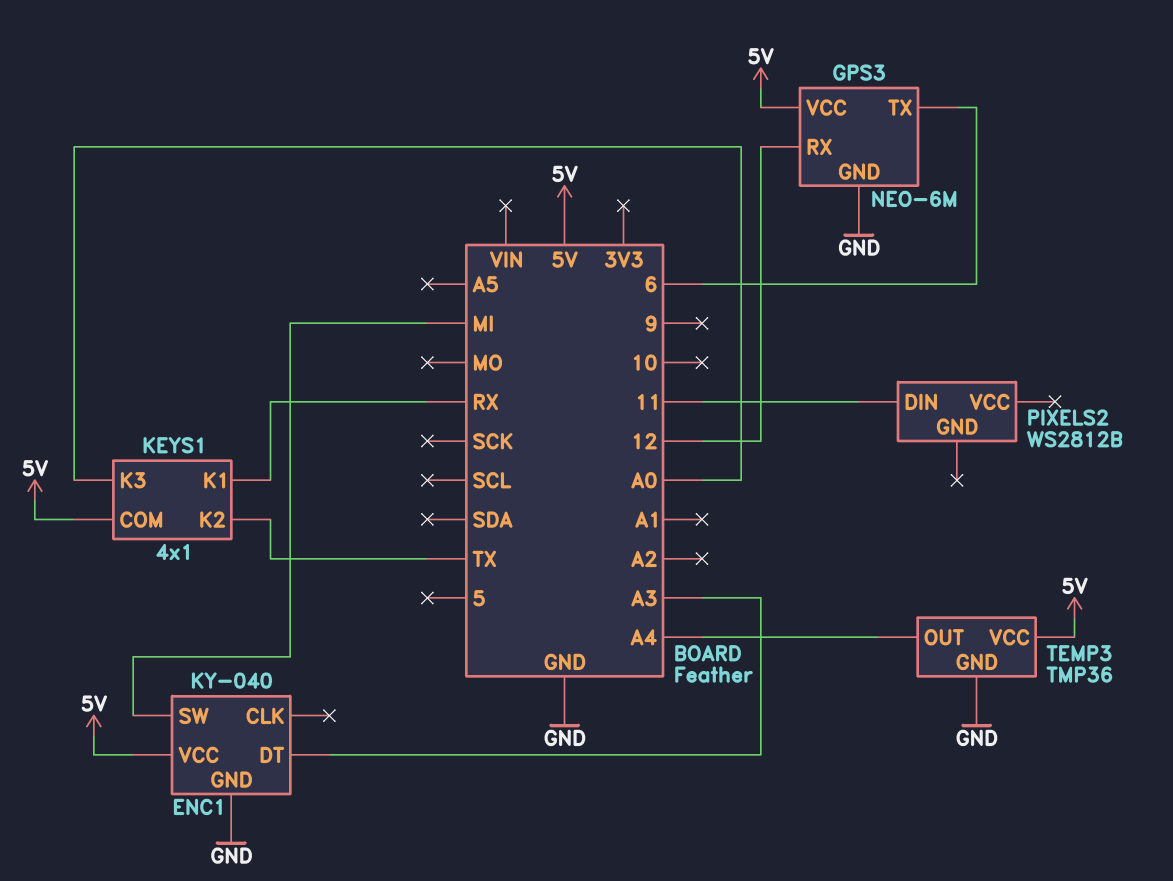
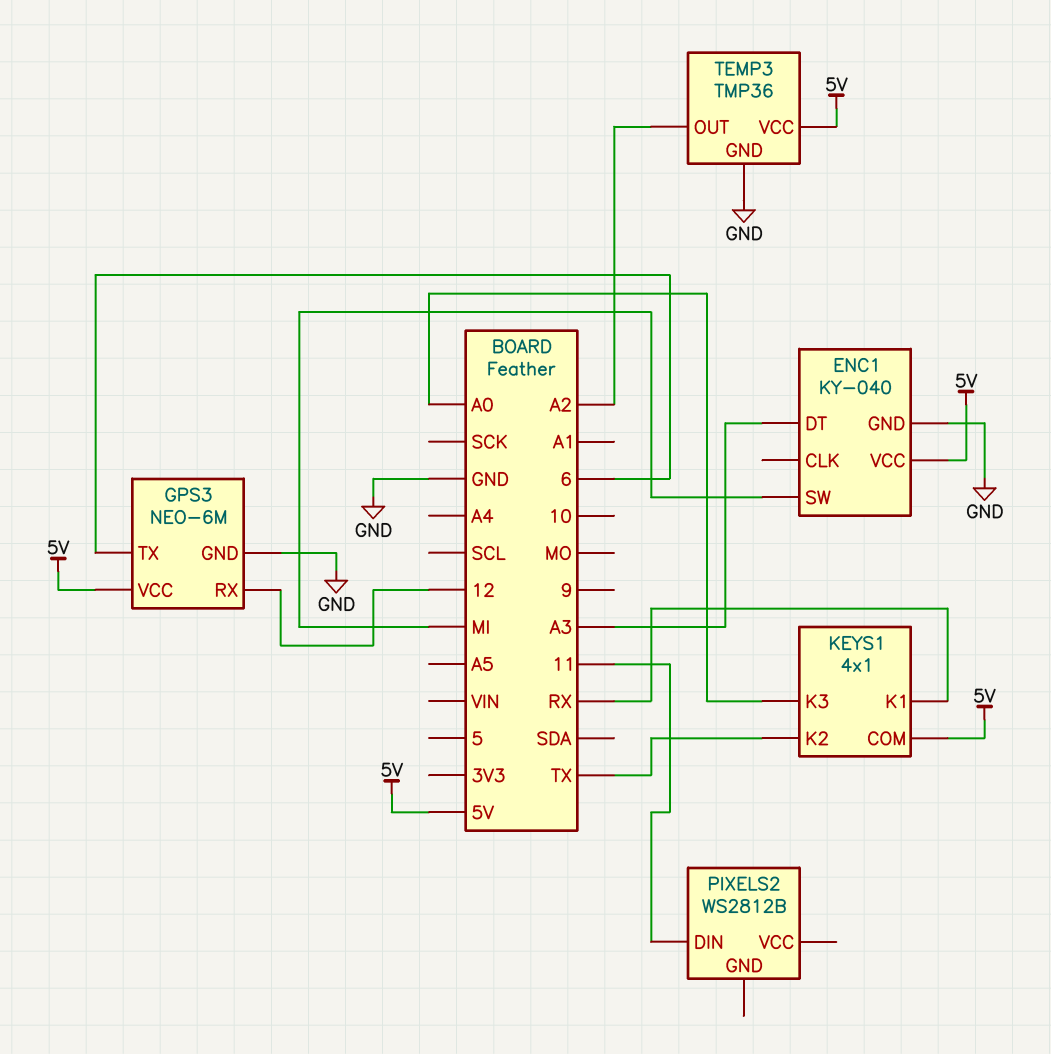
TEMP3 pin OUT: A4 -> A2

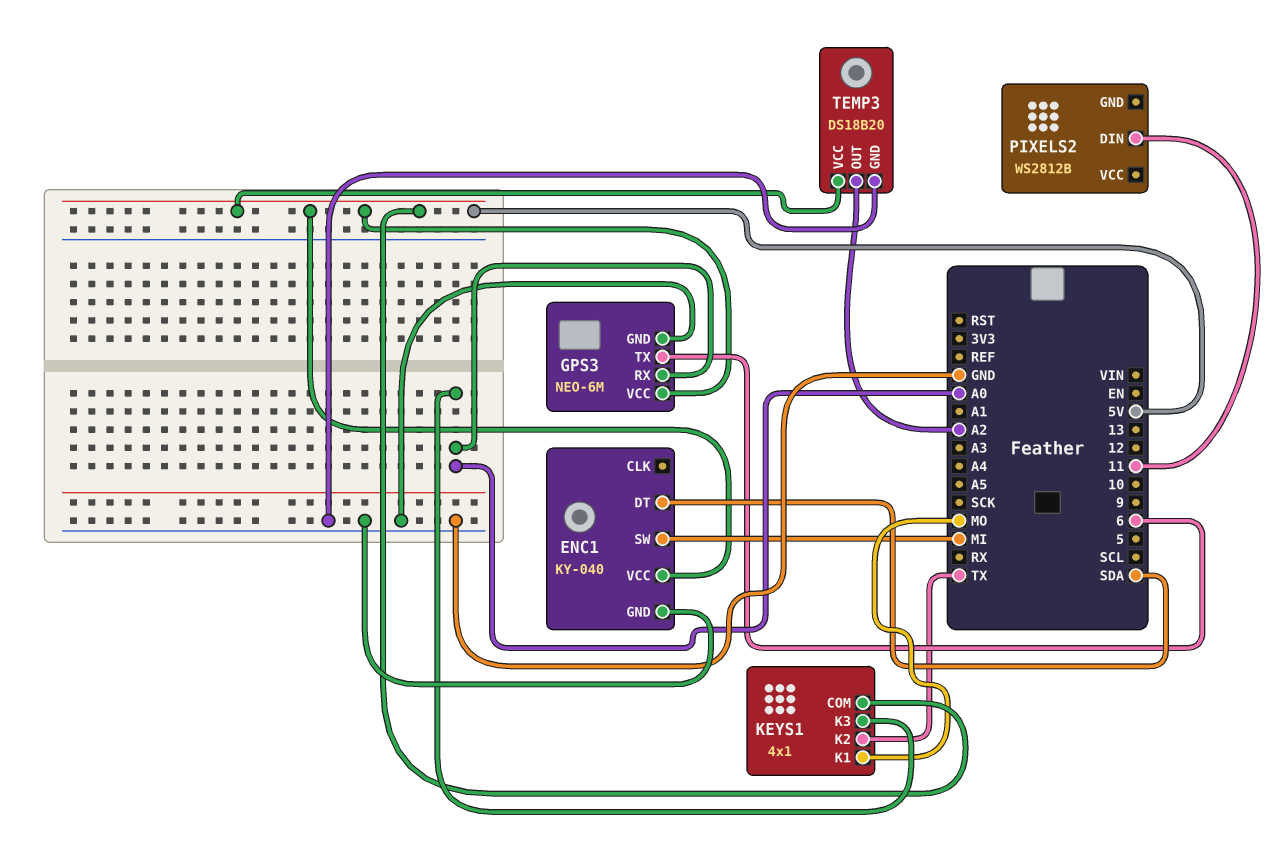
ENC1 pin DT: A3 -> SDA
GPS3 pin RX: 12 -> A0
KEYS1 pin K1: RX -> MO
TEMP3: TMP36 -> DS18B20

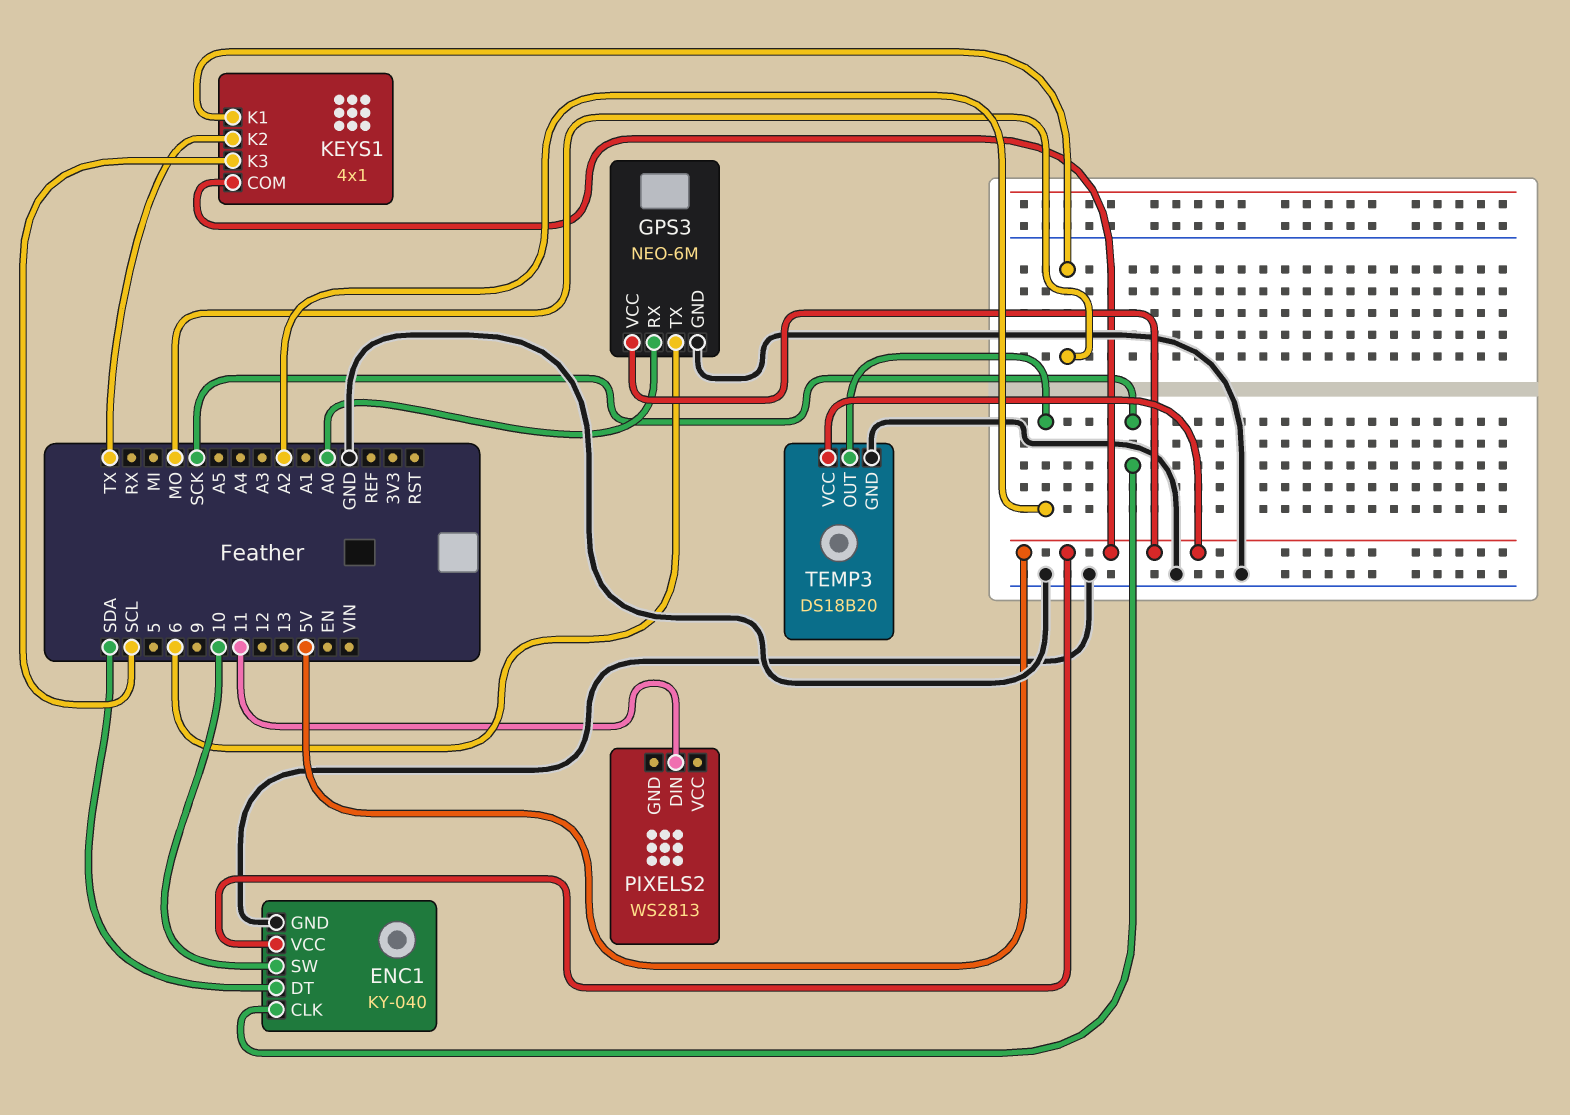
ENC1 pin CLK: none -> SCK
ENC1 pin SW: MI -> 10
KEYS1 pin K3: A0 -> SCL
PIXELS2: WS2812B -> WS2813

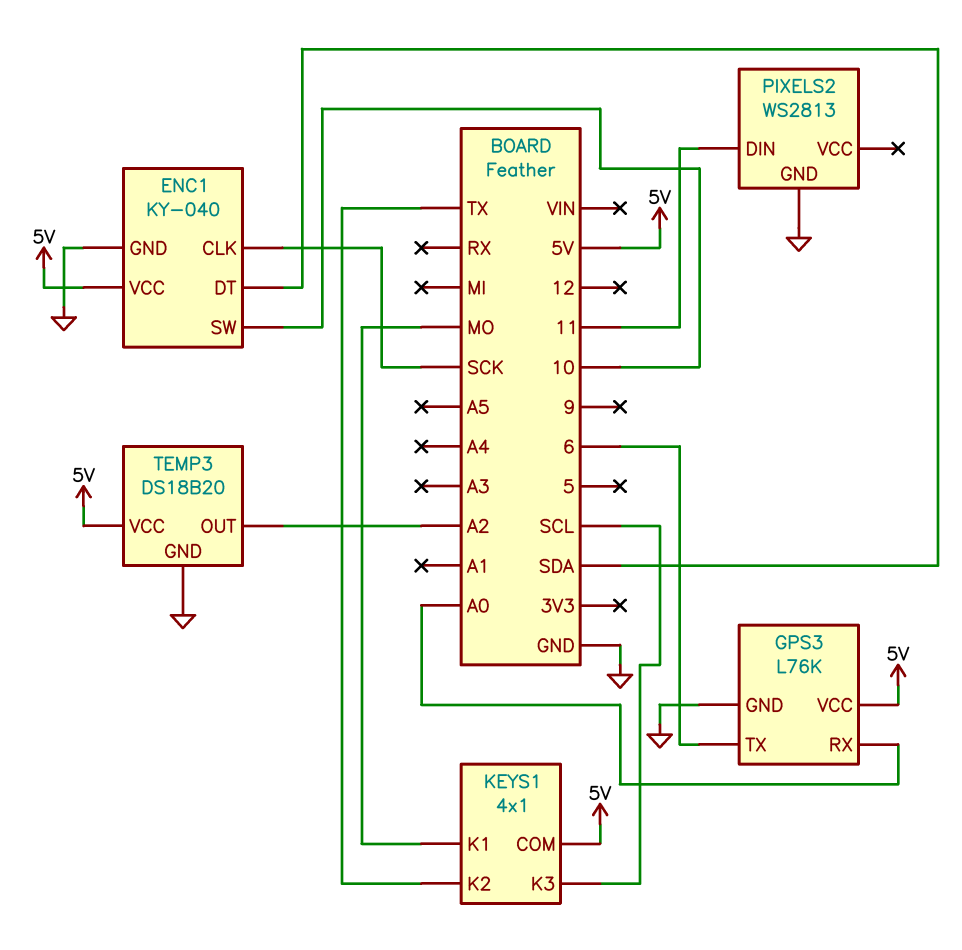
GPS3: NEO-6M -> L76K
PIXELS2 pin GND: none -> GND

